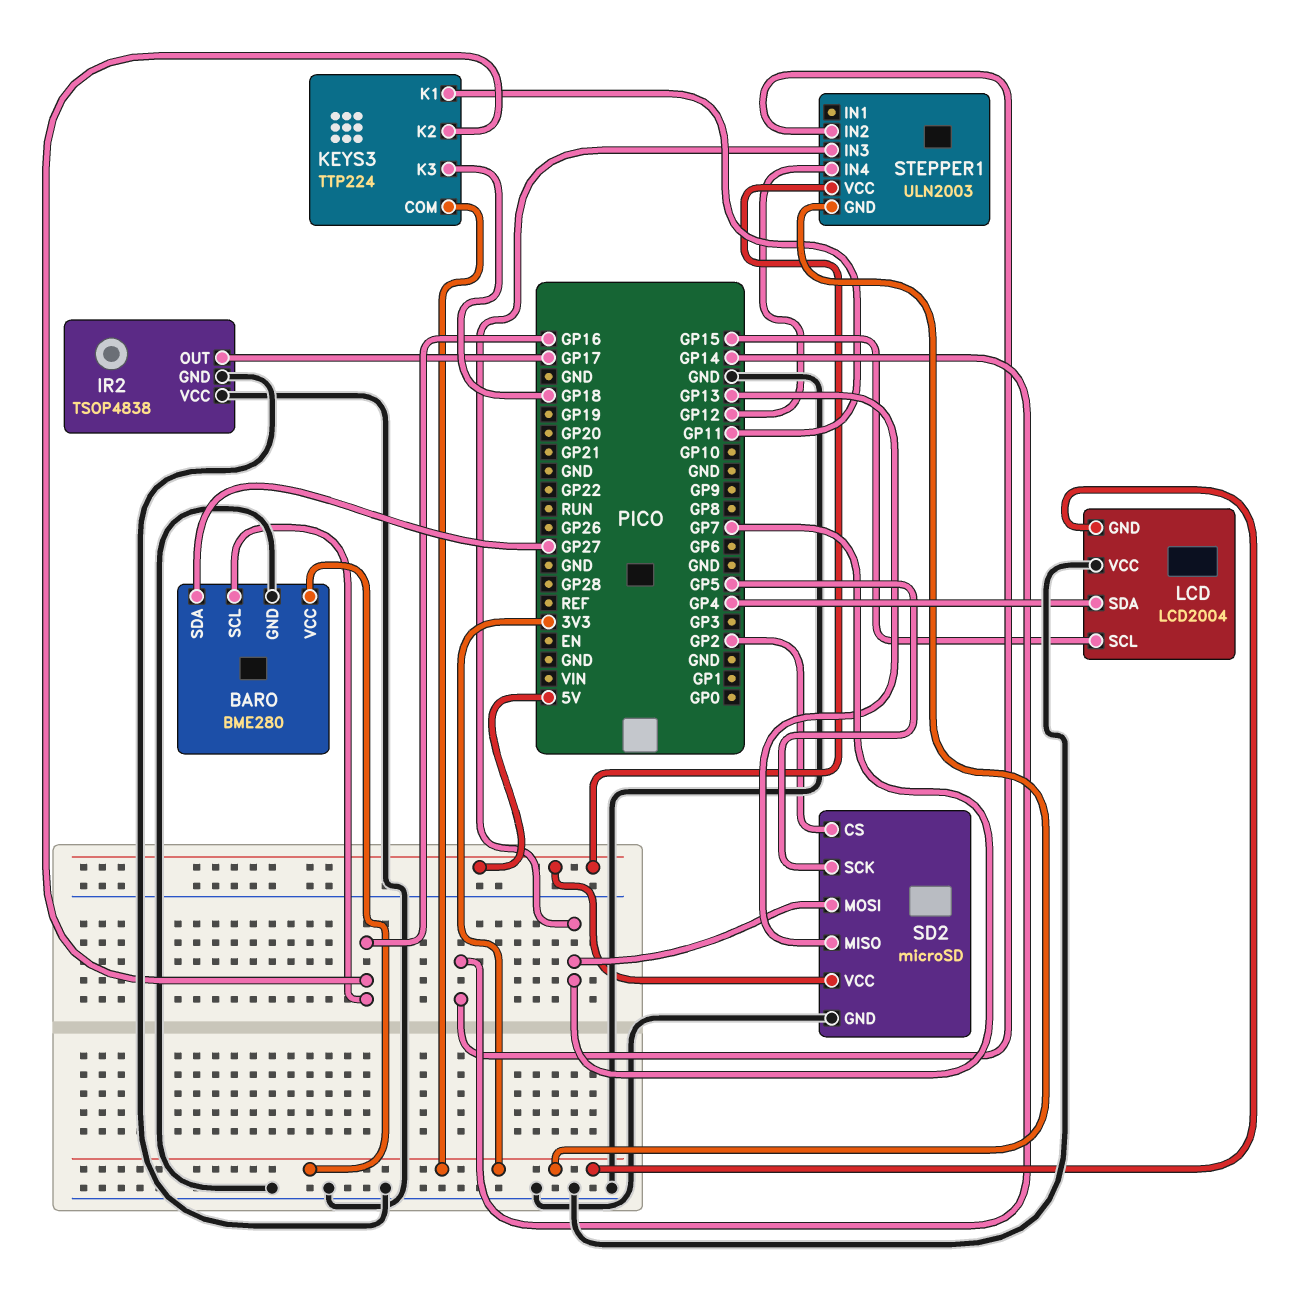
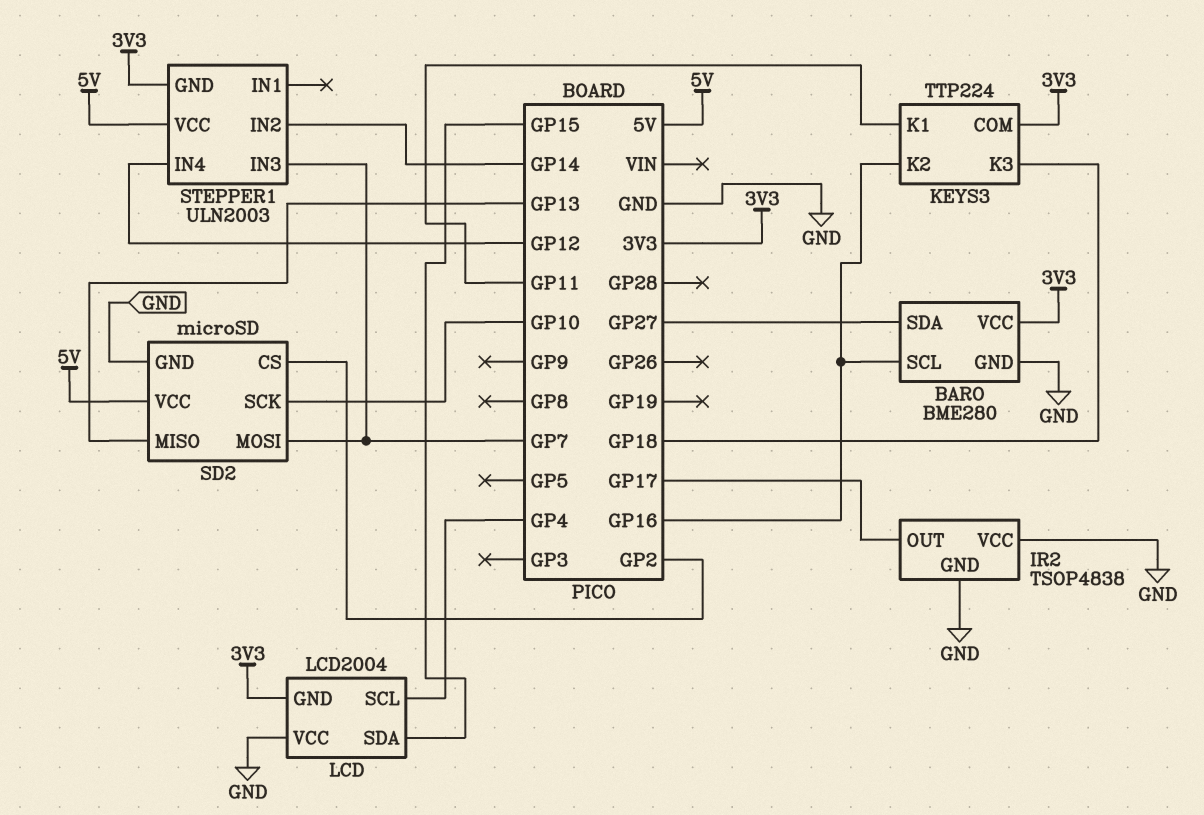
LCD pin SCL: GP15 -> GP4
LCD pin SDA: GP4 -> GP15
SD2 pin SCK: GP5 -> GP10

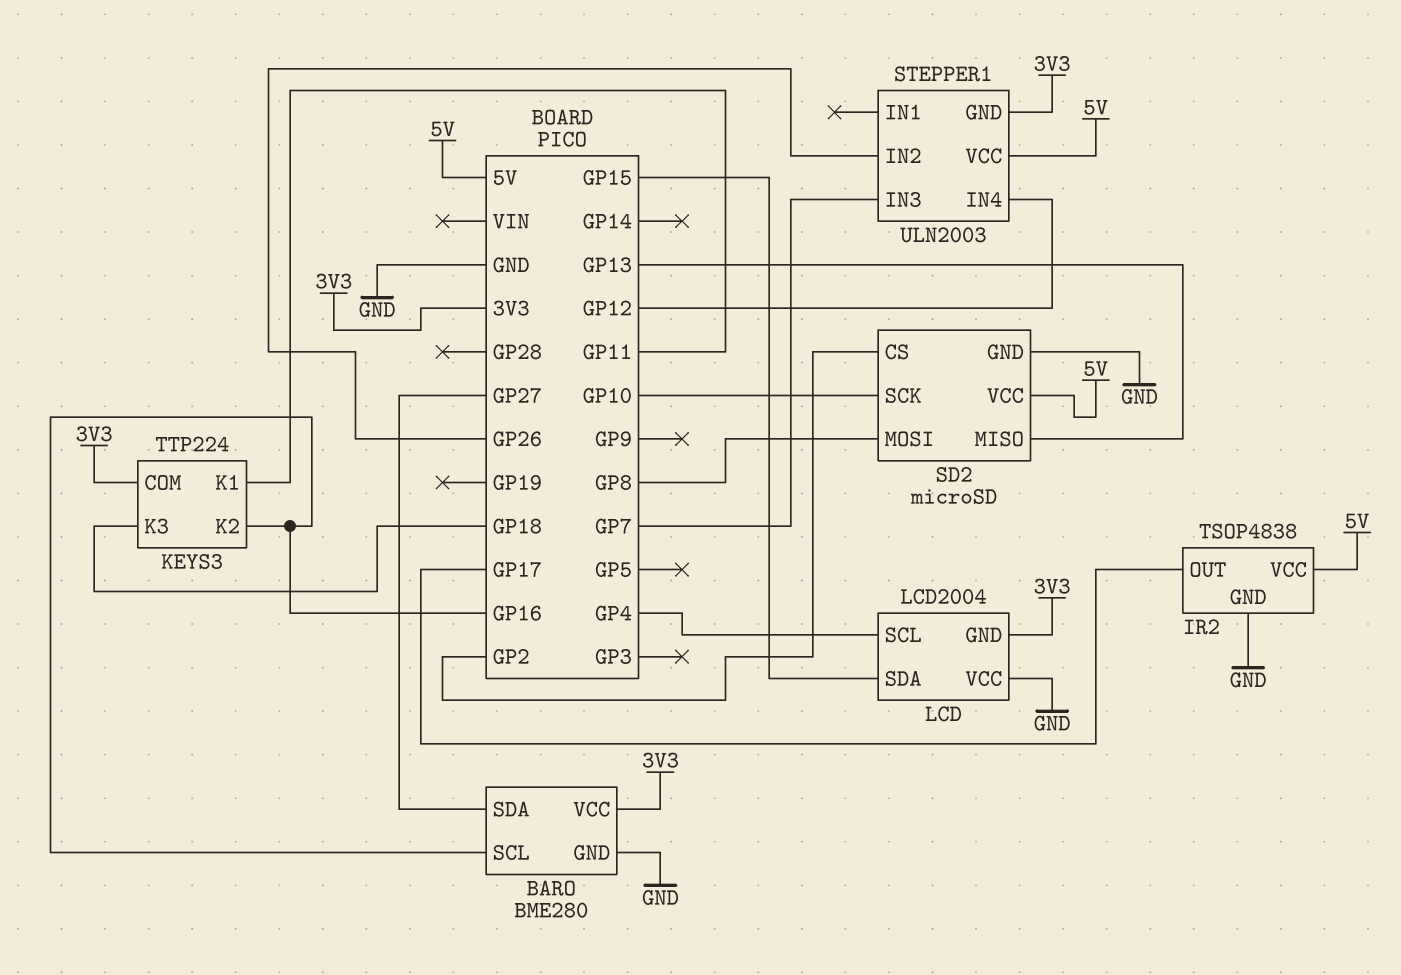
IR2 pin VCC: GND -> 5V
SD2 pin MOSI: GP7 -> GP8
STEPPER1 pin IN2: GP14 -> GP26

